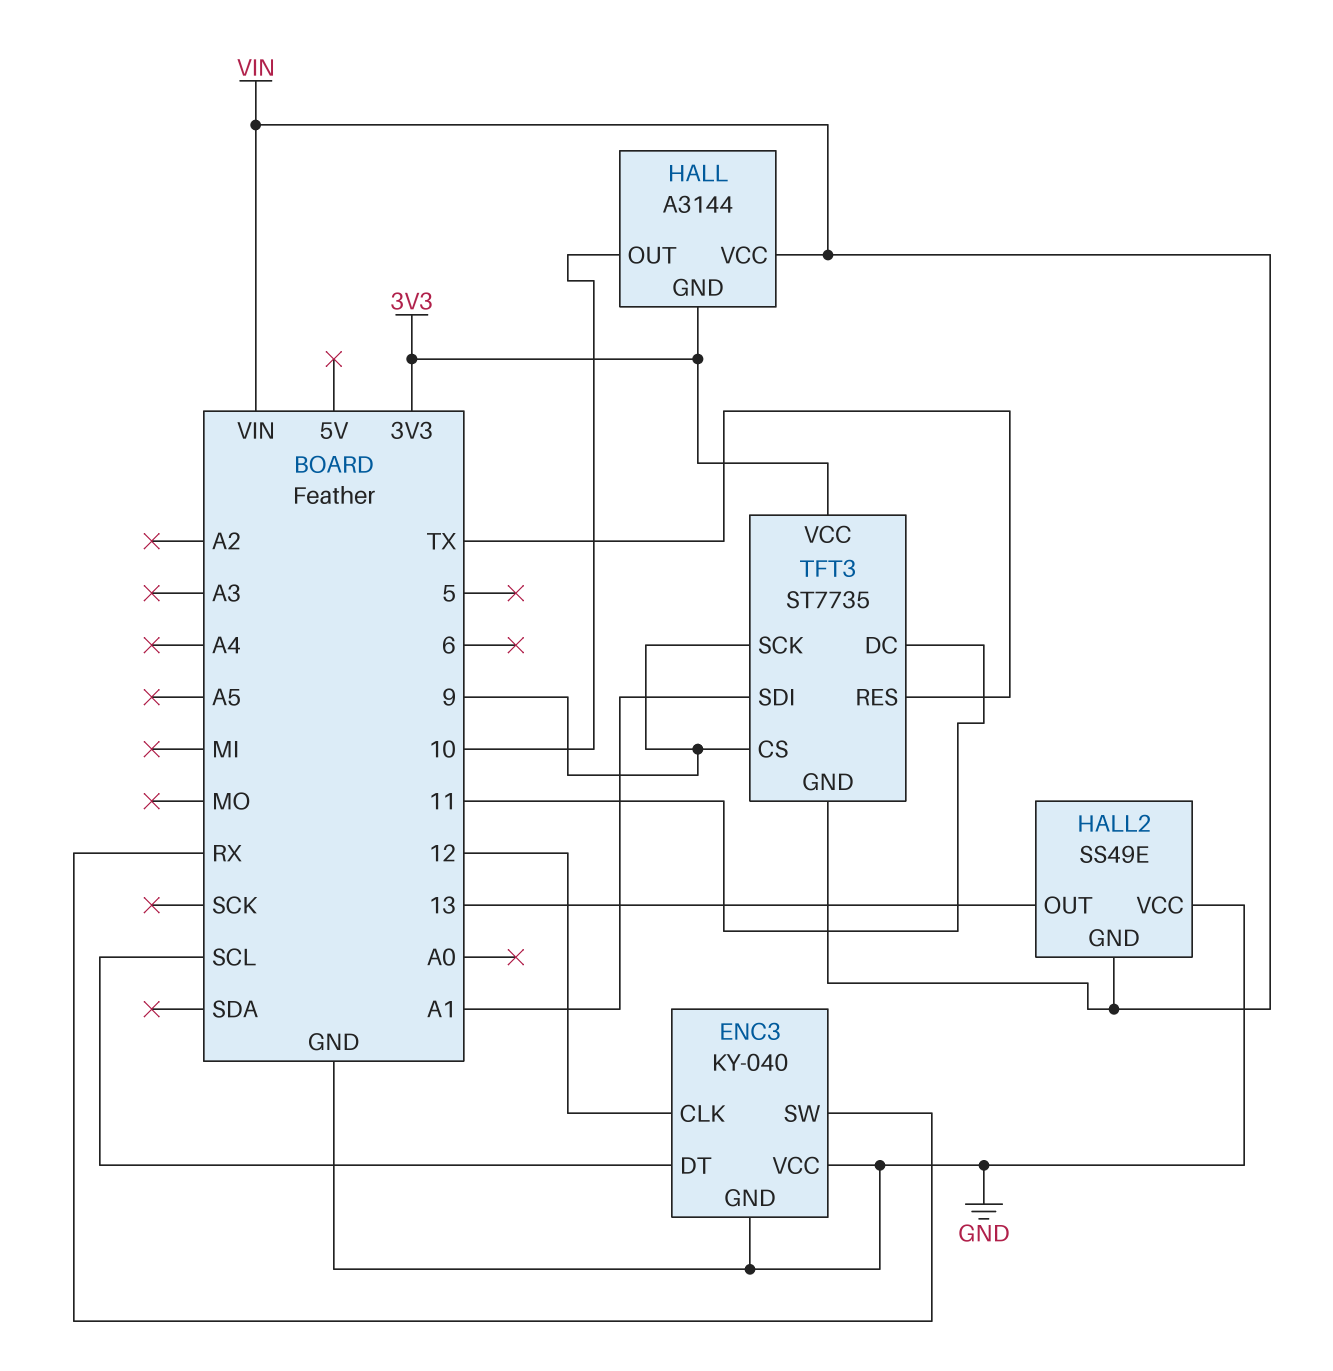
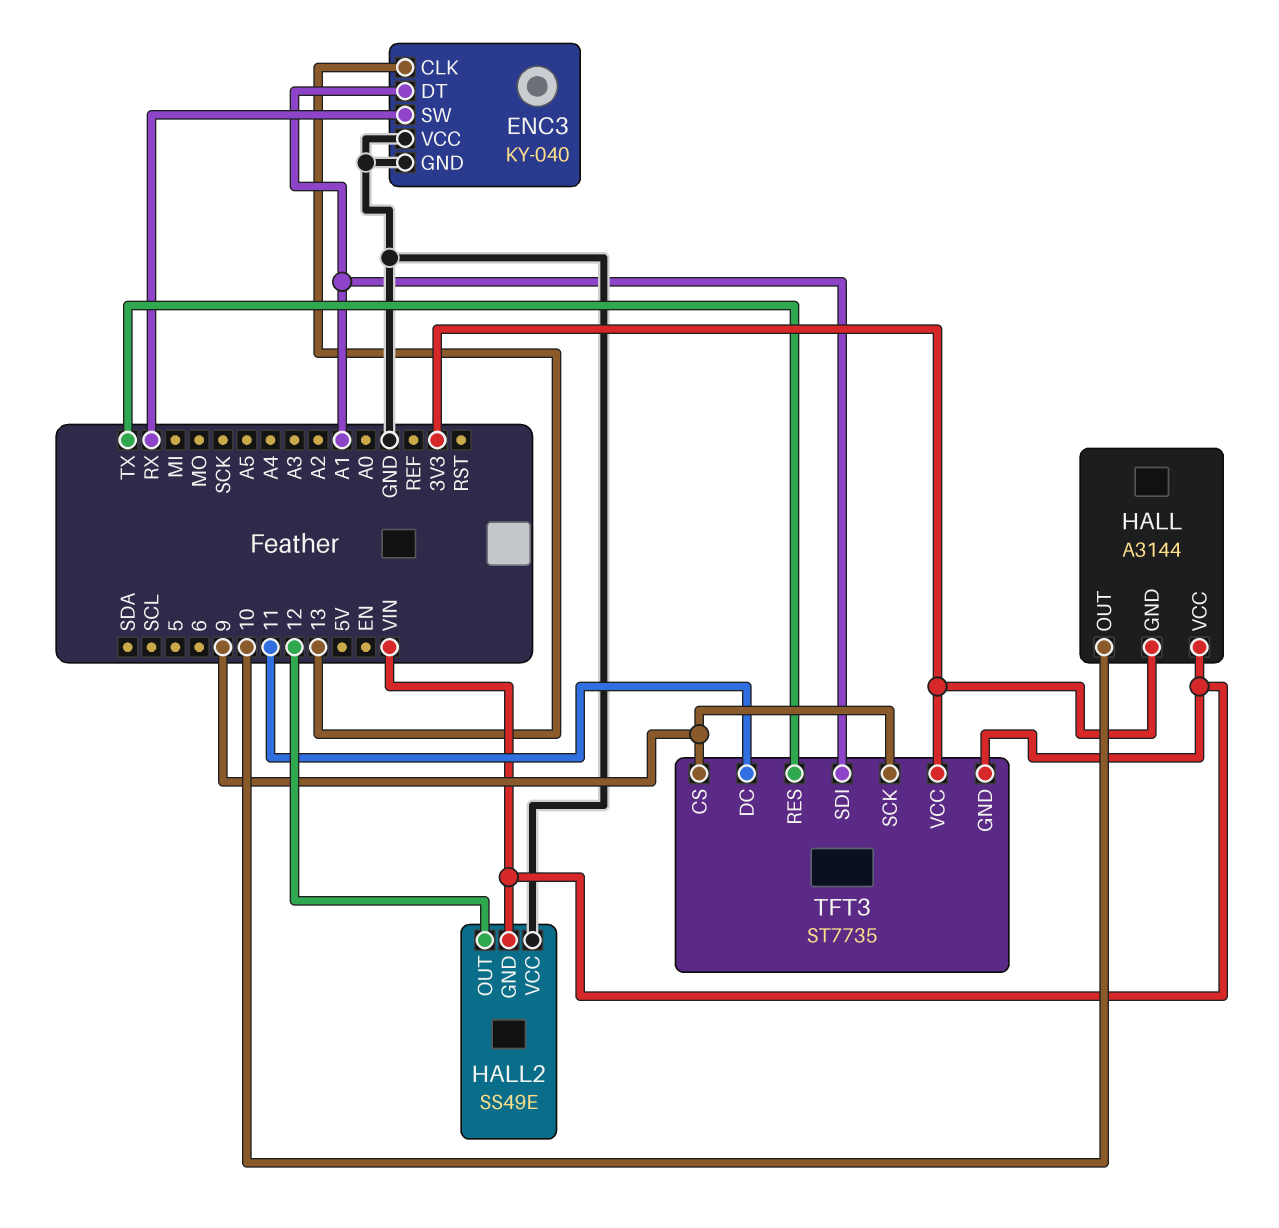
ENC3 pin CLK: 12 -> 13
ENC3 pin DT: SCL -> A1
HALL2 pin OUT: 13 -> 12

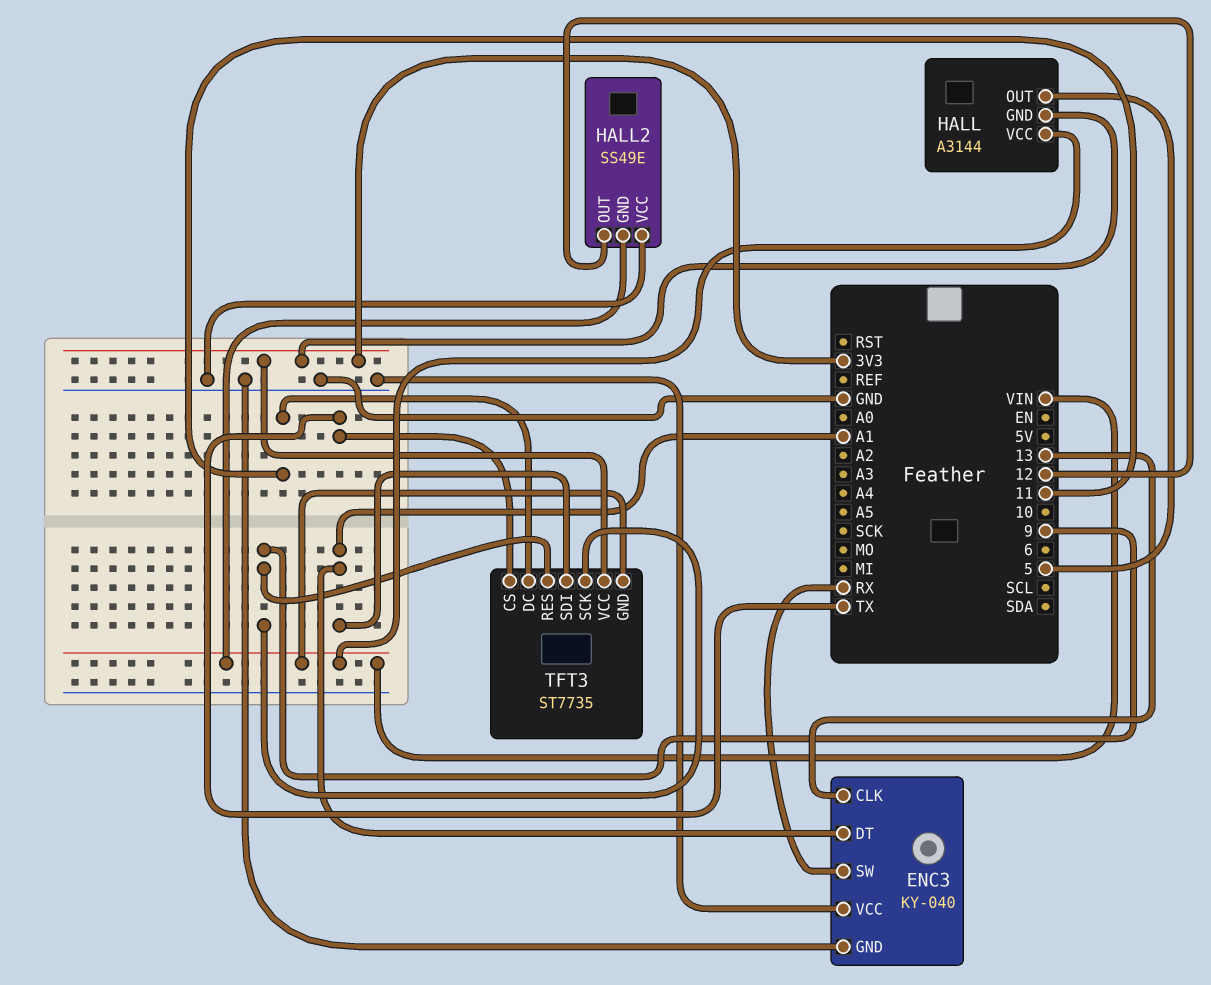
HALL pin OUT: 10 -> 5
TFT3 pin CS: 9 -> TX
TFT3 pin RES: TX -> 9

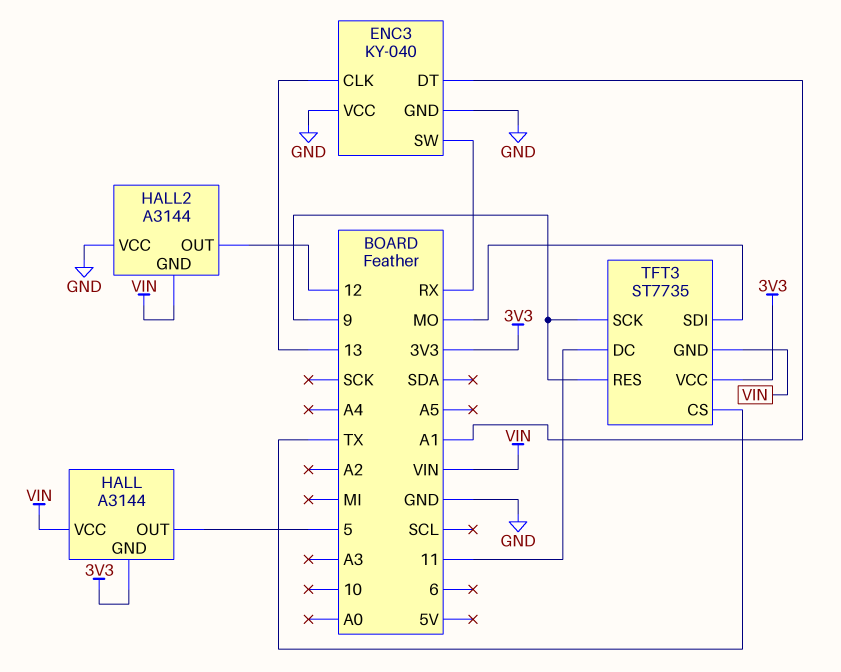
HALL2: SS49E -> A3144
TFT3 pin SDI: A1 -> MO

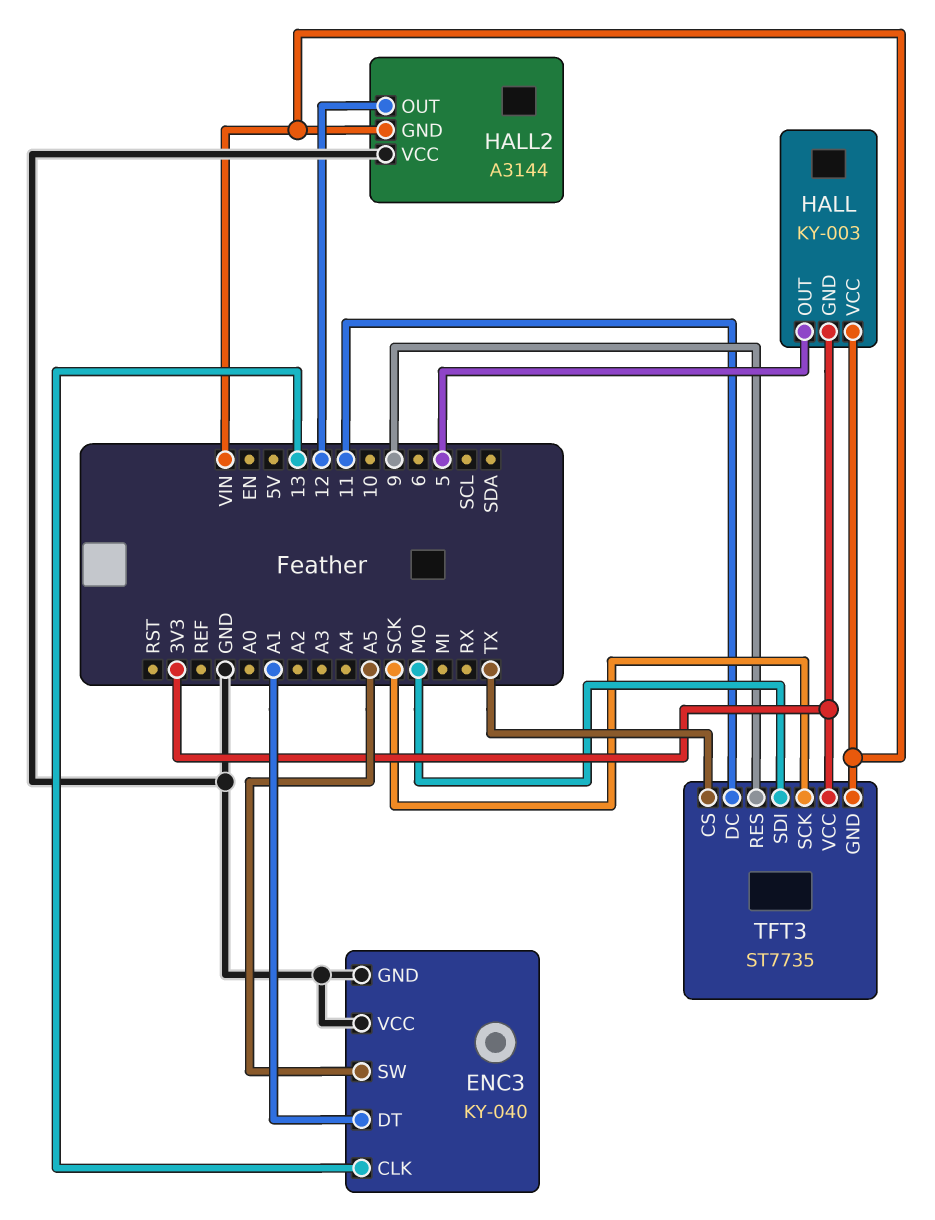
ENC3 pin SW: RX -> A5
HALL: A3144 -> KY-003
TFT3 pin SCK: 9 -> SCK

